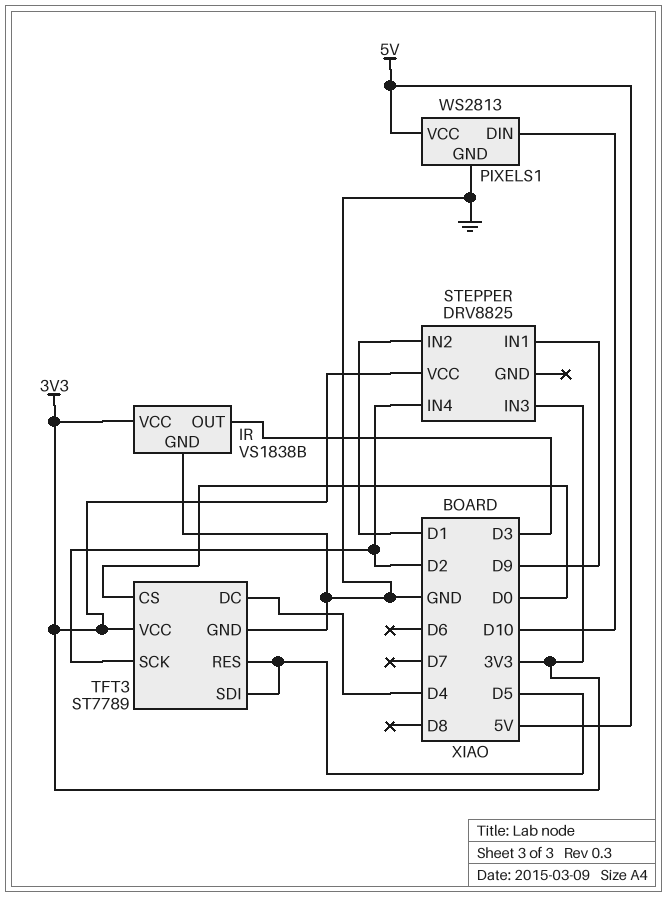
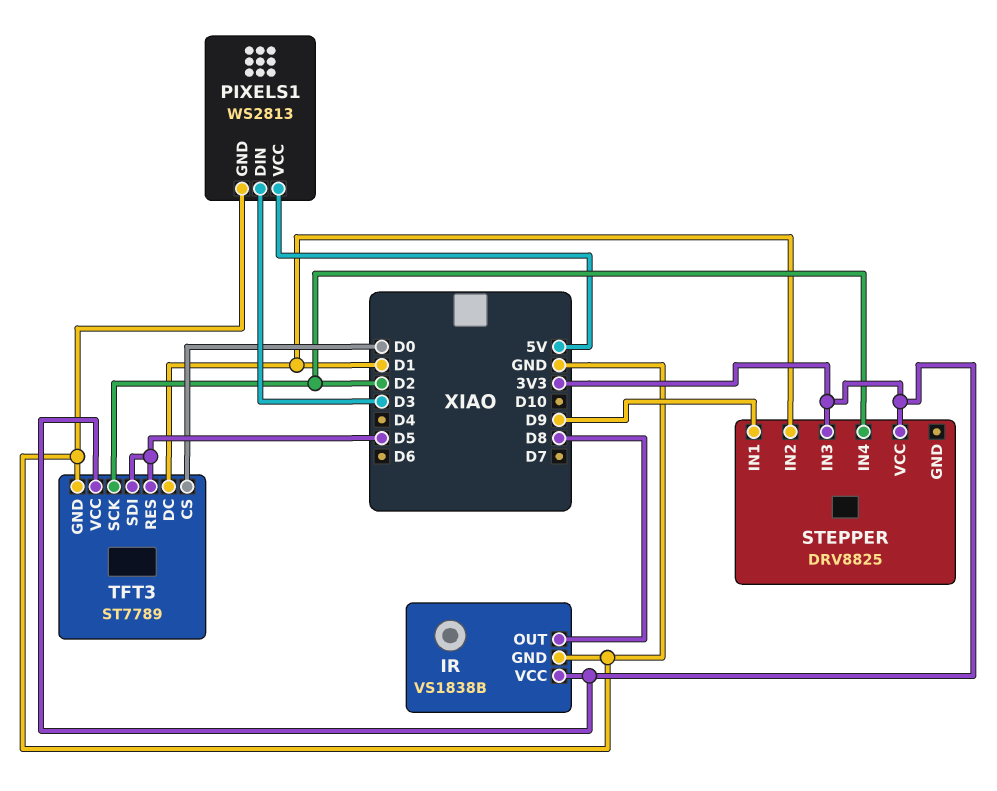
IR pin OUT: D3 -> D8
PIXELS1 pin DIN: D10 -> D3
TFT3 pin DC: D4 -> D1

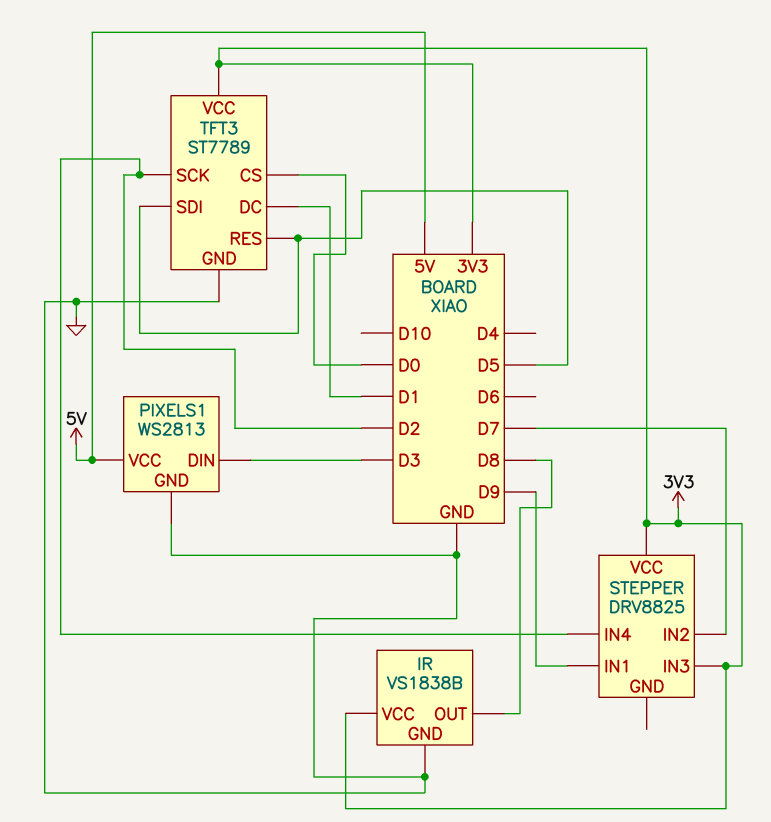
STEPPER pin IN2: D1 -> D7

